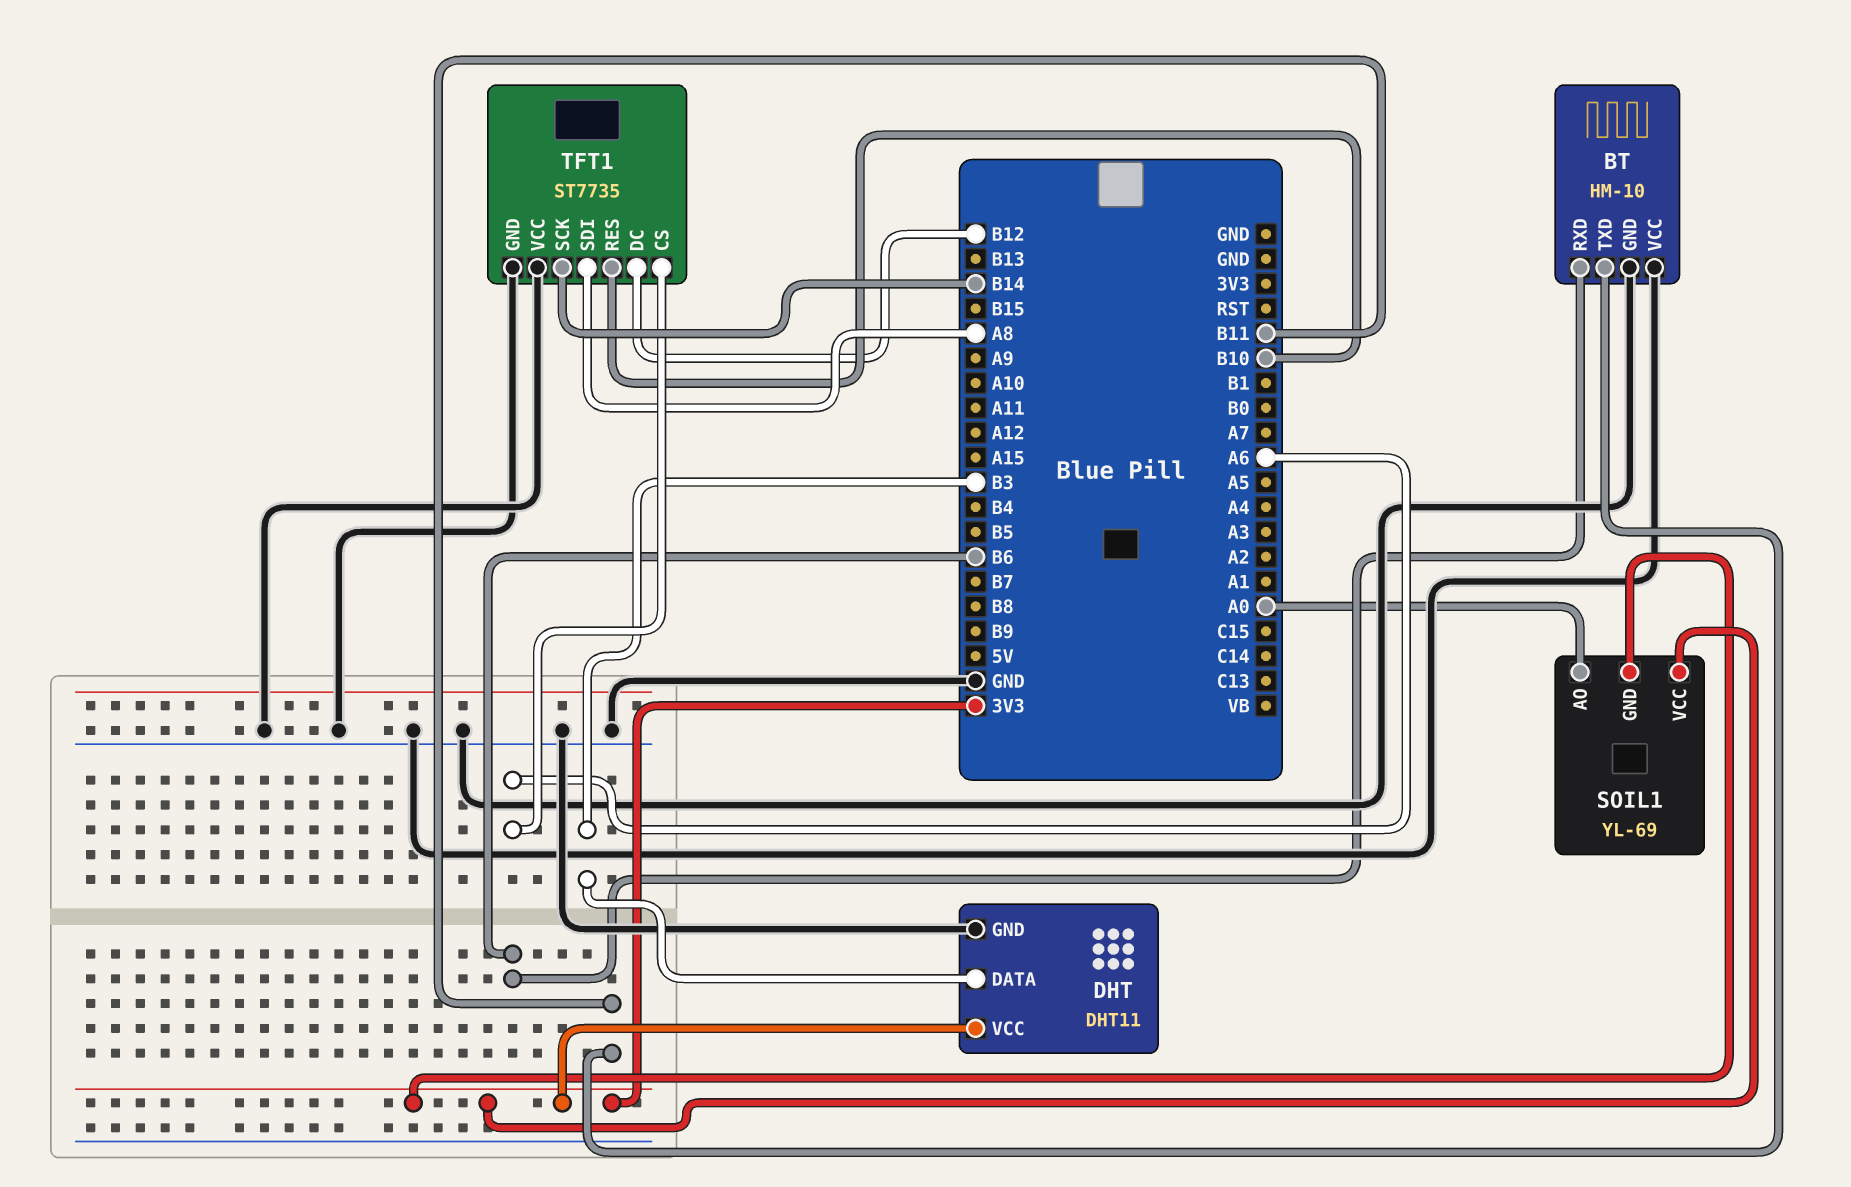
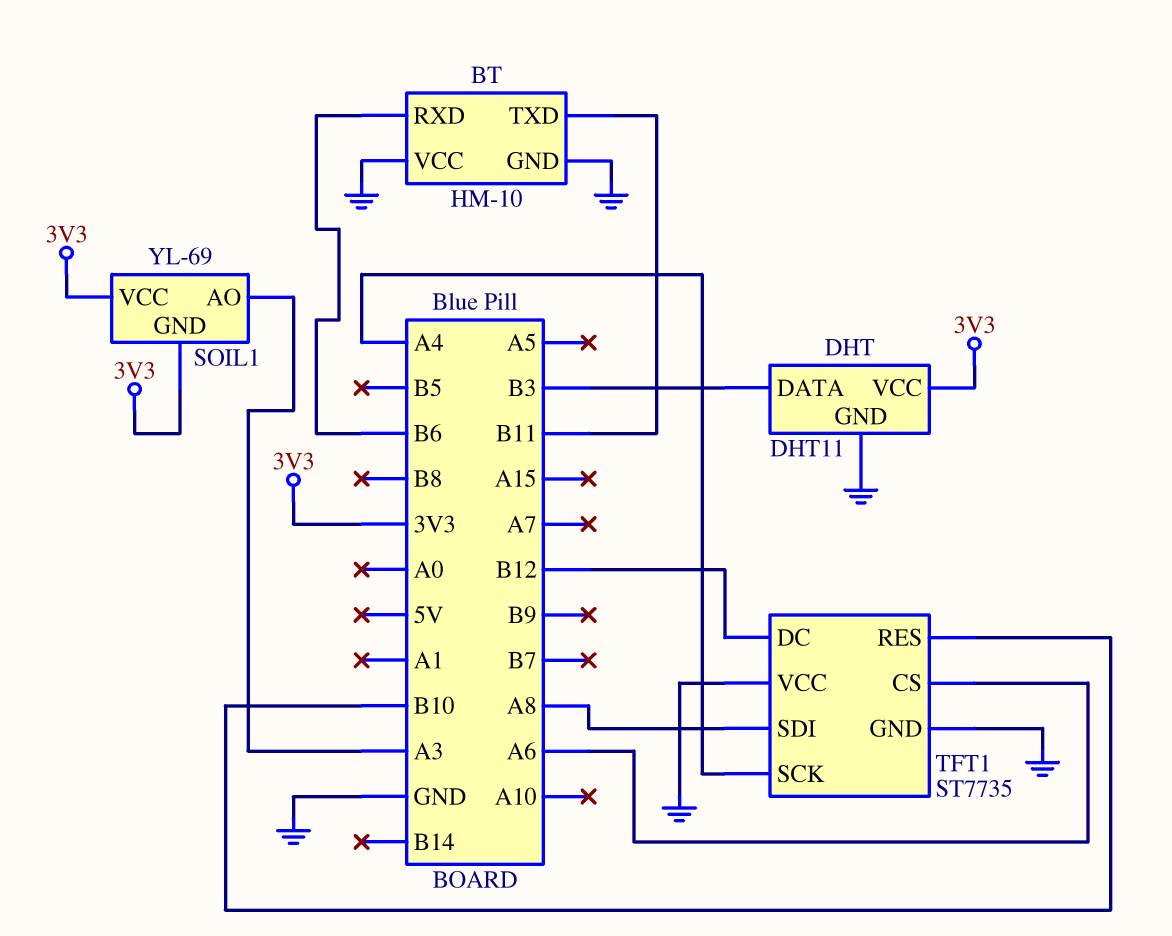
SOIL1 pin AO: A0 -> A3
TFT1 pin SCK: B14 -> A4

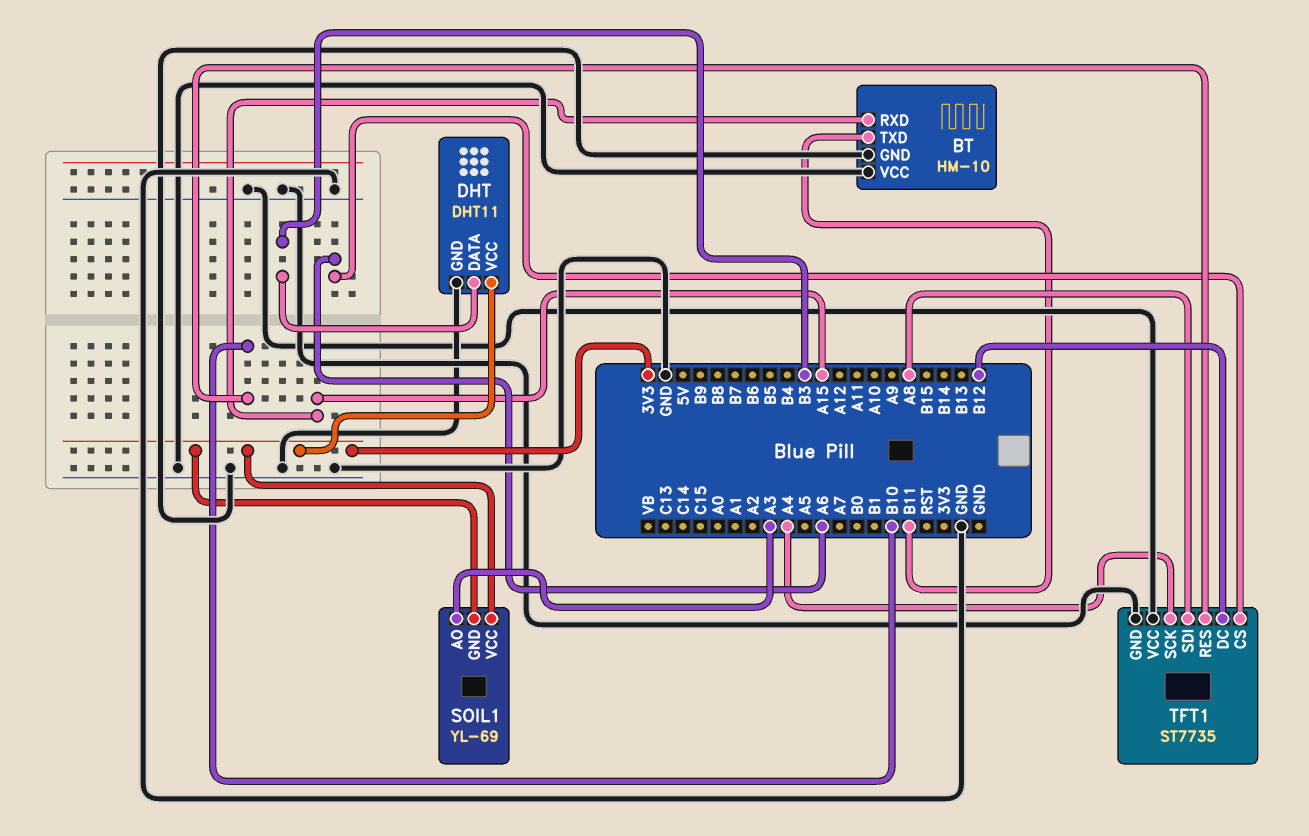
BT pin RXD: B6 -> A15

